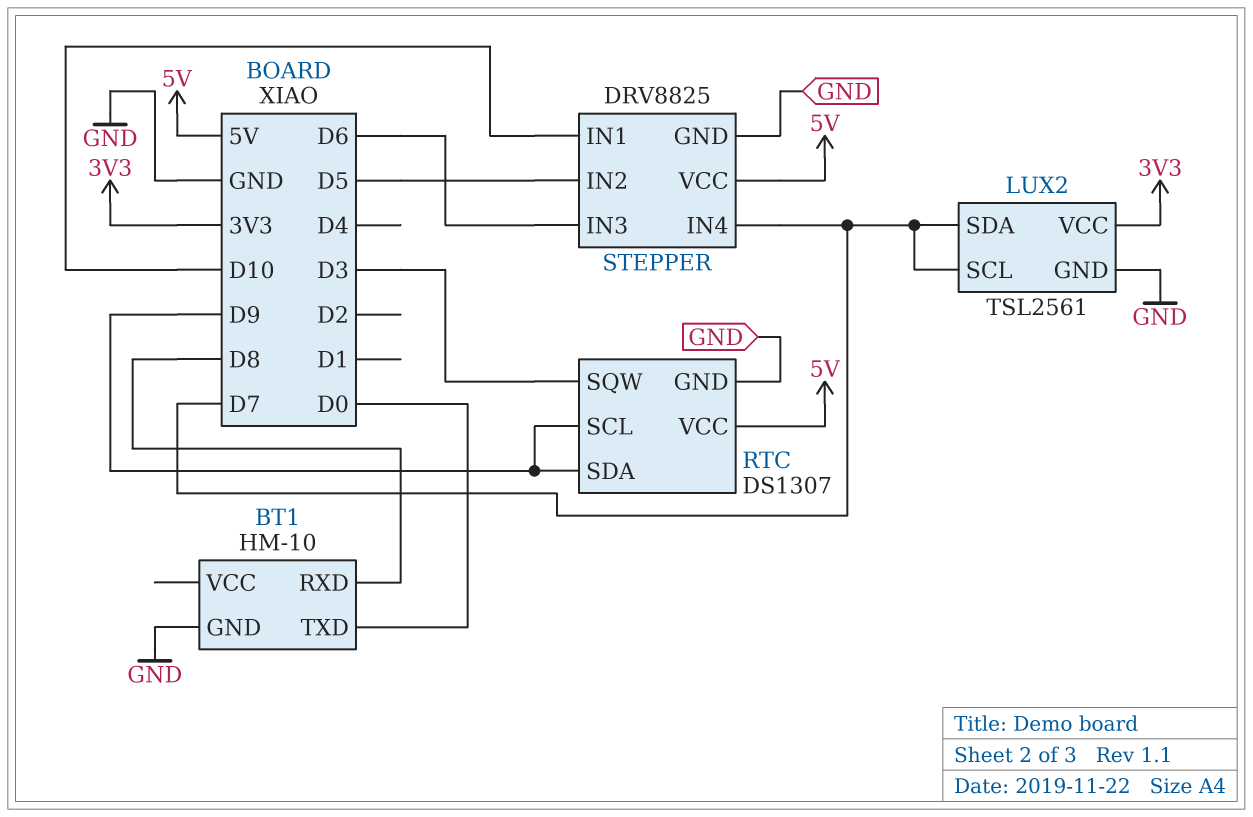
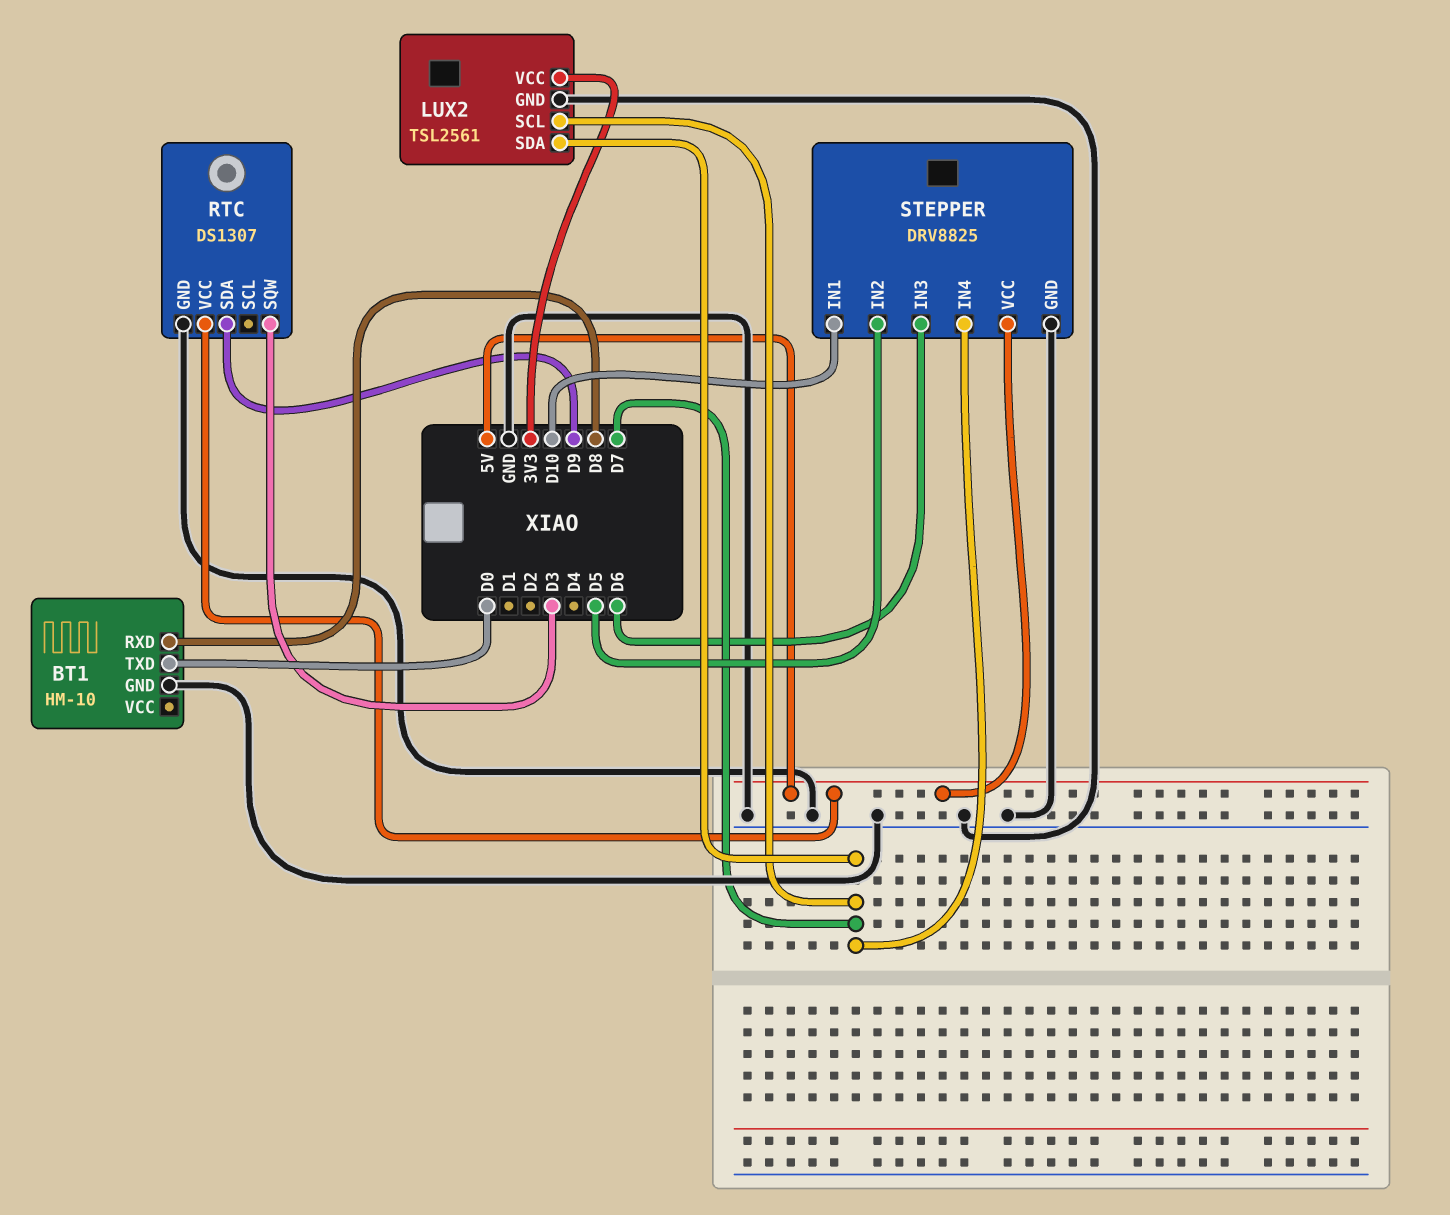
RTC pin SCL: D9 -> none

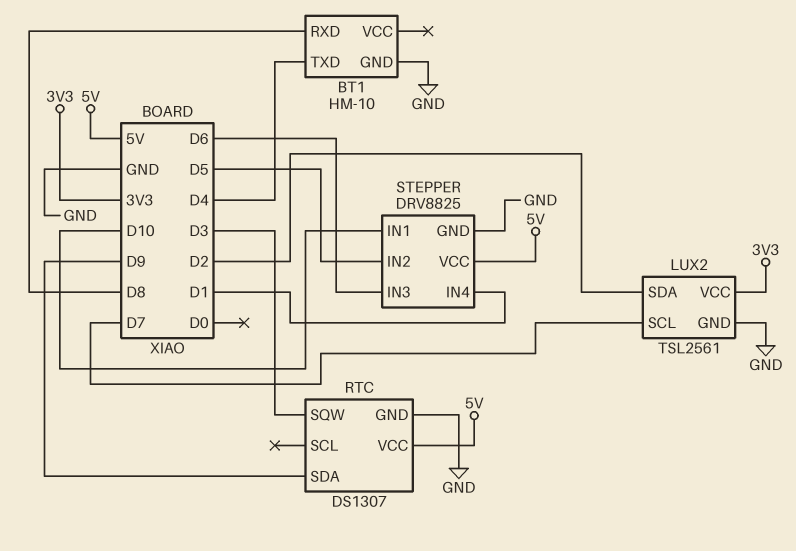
BT1 pin TXD: D0 -> D4
LUX2 pin SDA: D7 -> D2
STEPPER pin IN4: D7 -> D1

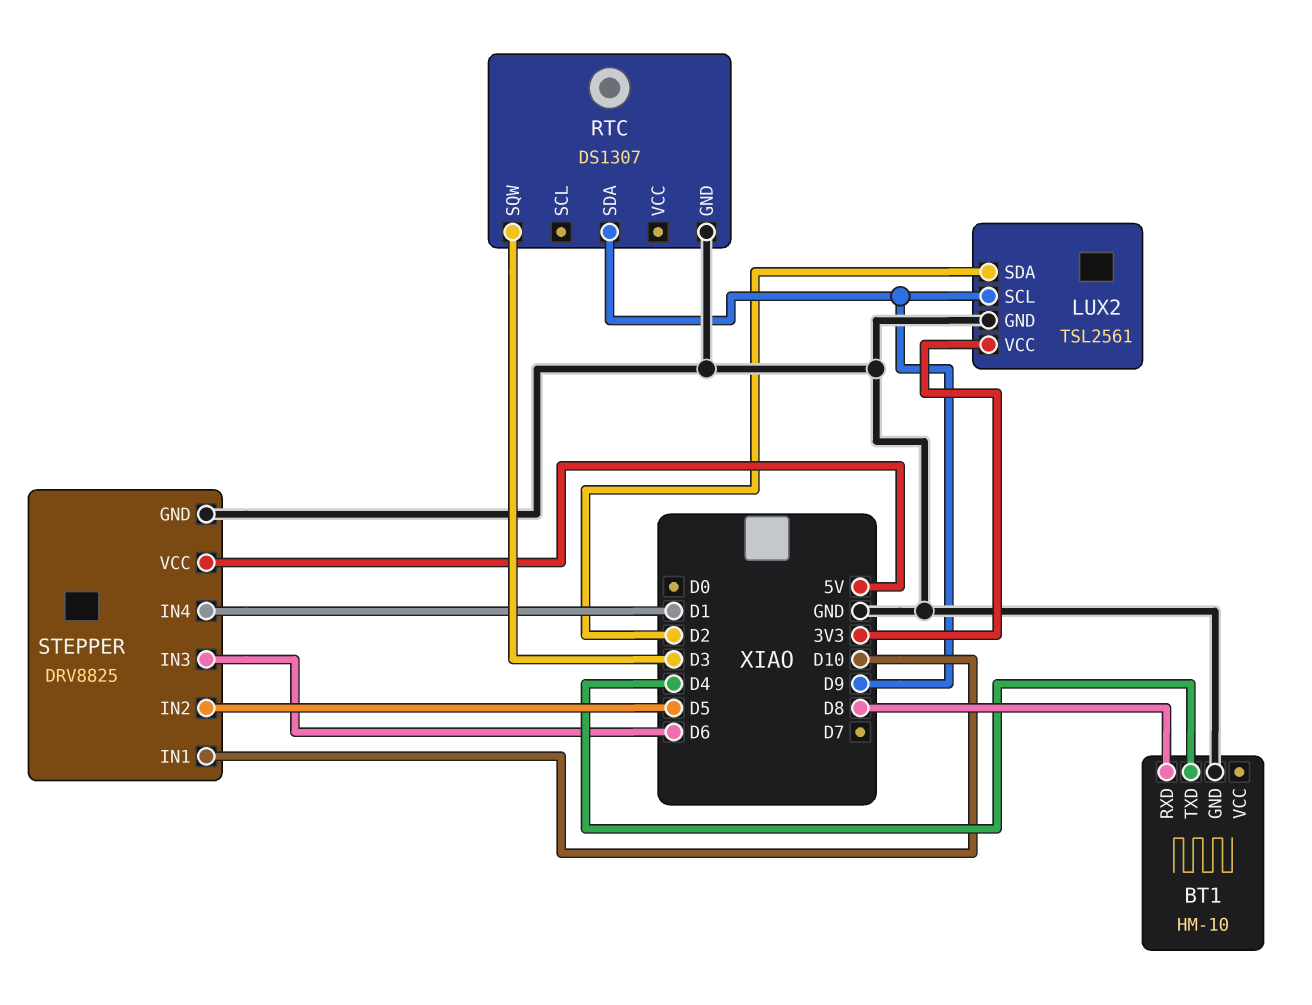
LUX2 pin SCL: D7 -> D9
RTC pin VCC: 5V -> none

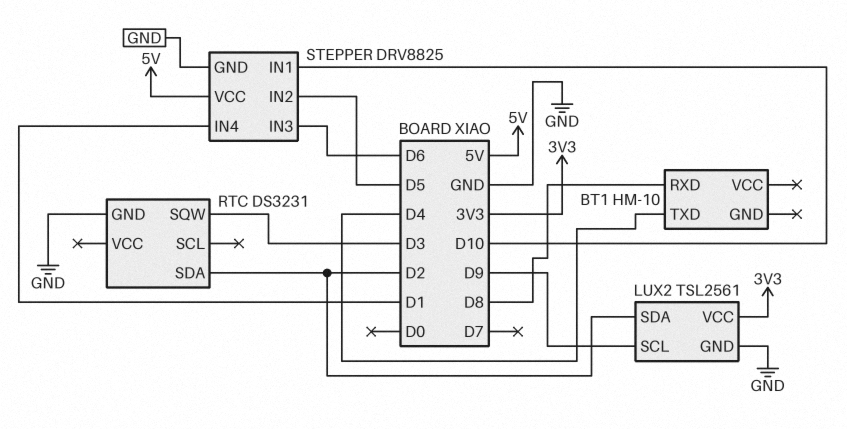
BT1 pin GND: GND -> none
RTC: DS1307 -> DS3231
RTC pin SDA: D9 -> D2

